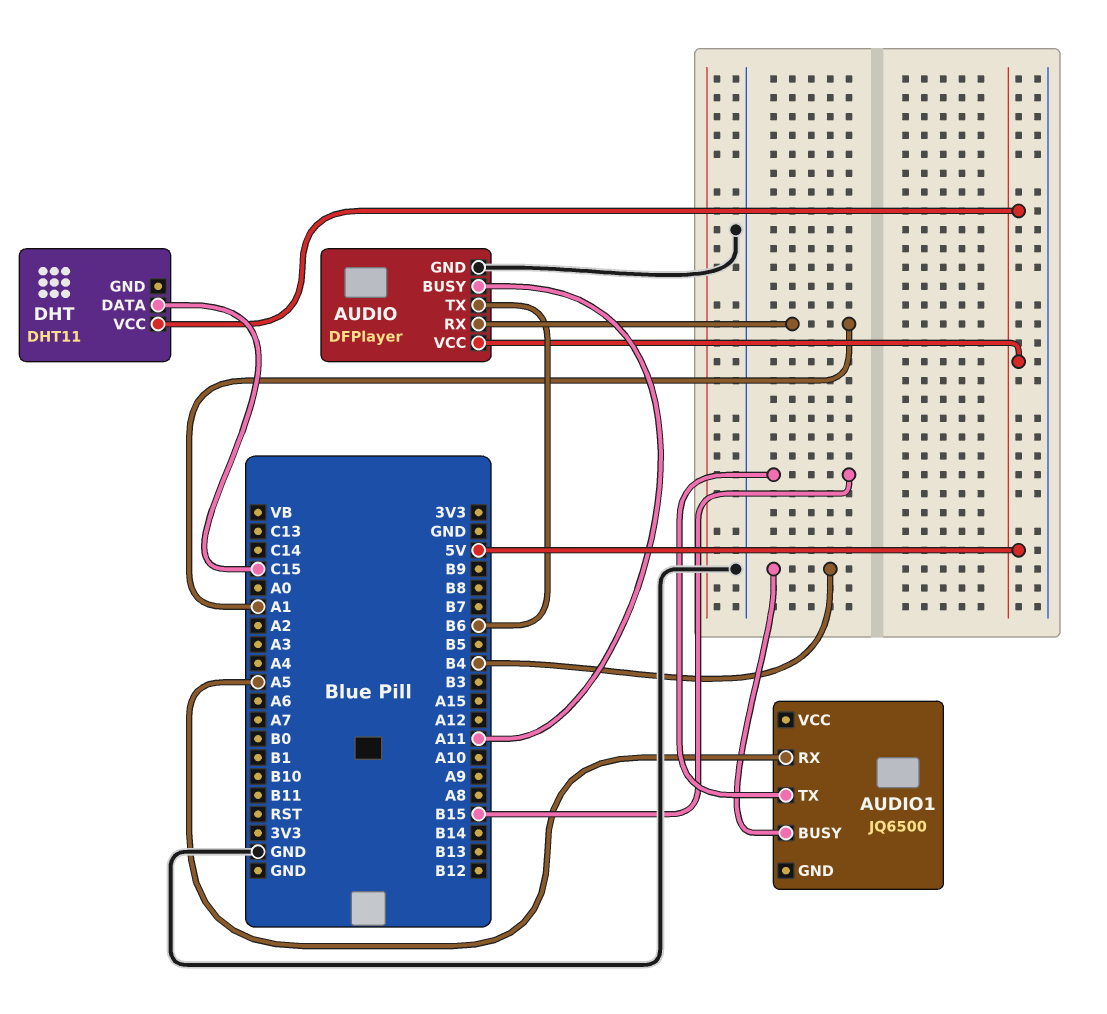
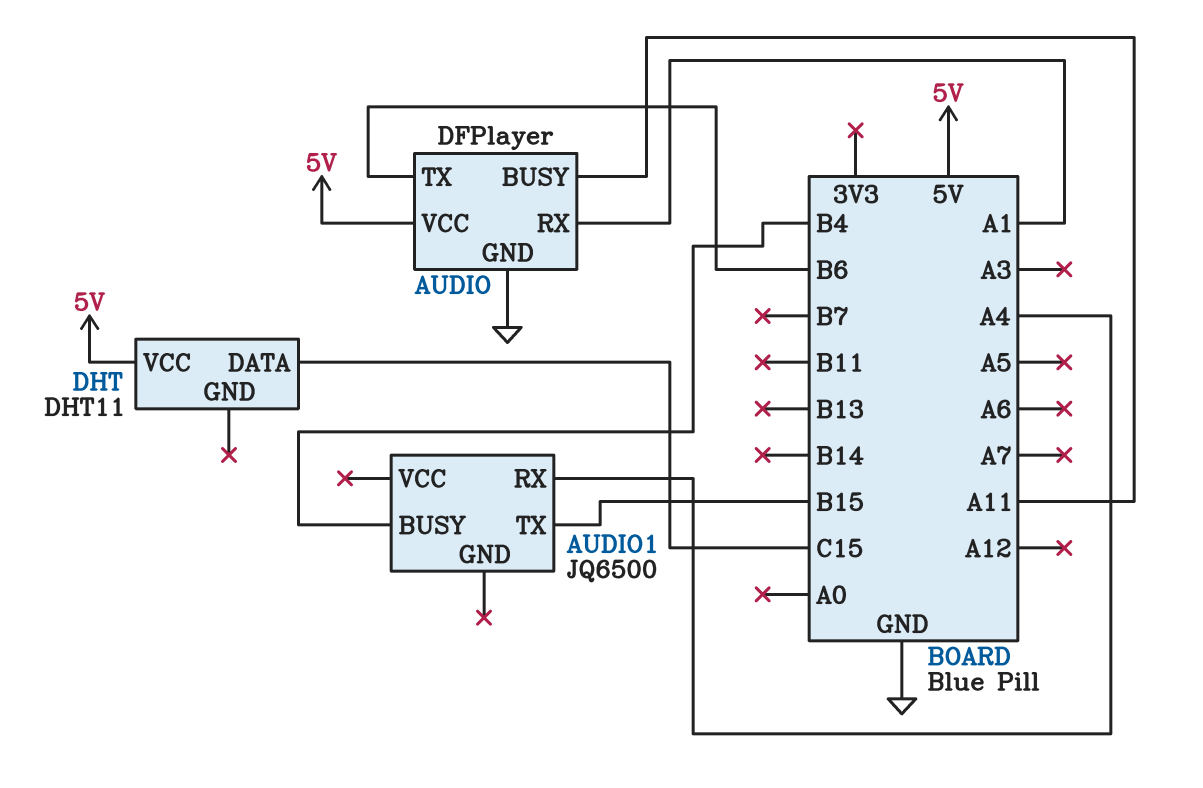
AUDIO1 pin RX: A5 -> A4

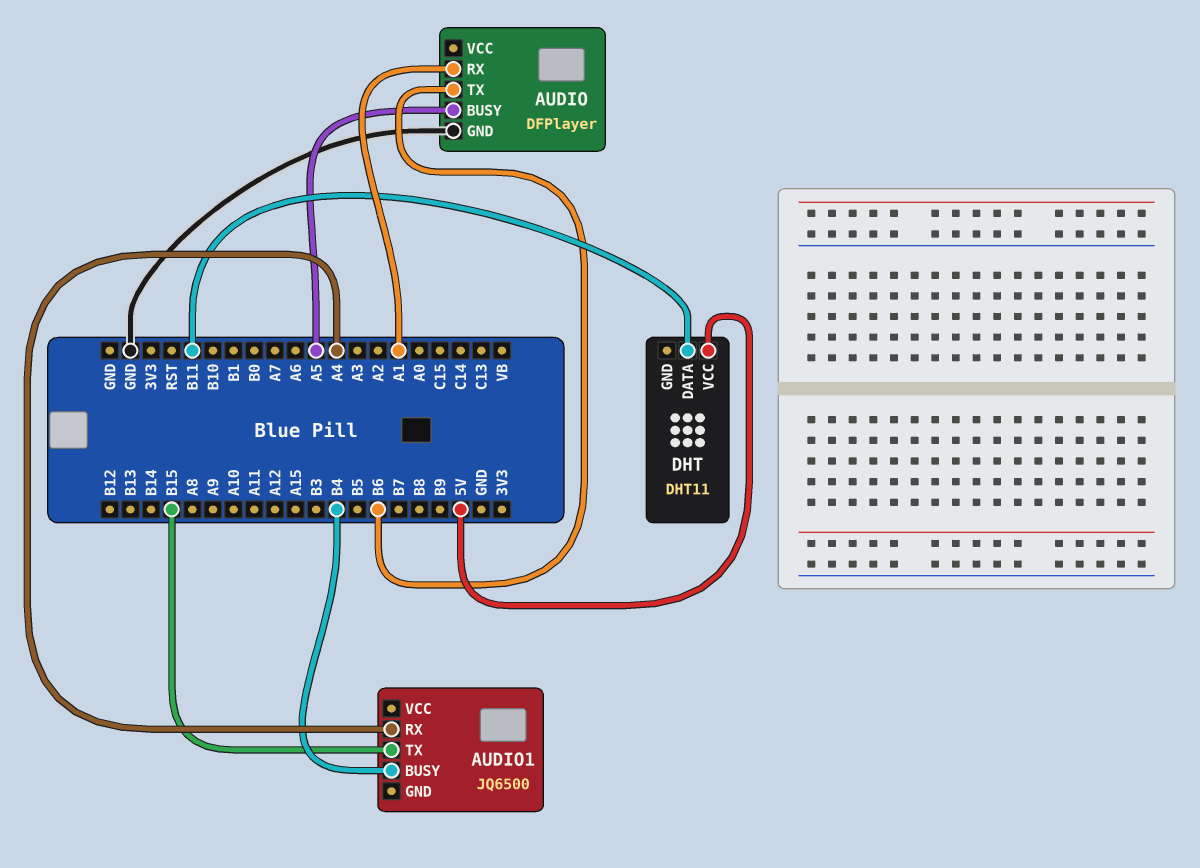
AUDIO pin BUSY: A11 -> A5
AUDIO pin VCC: 5V -> none
DHT pin DATA: C15 -> B11

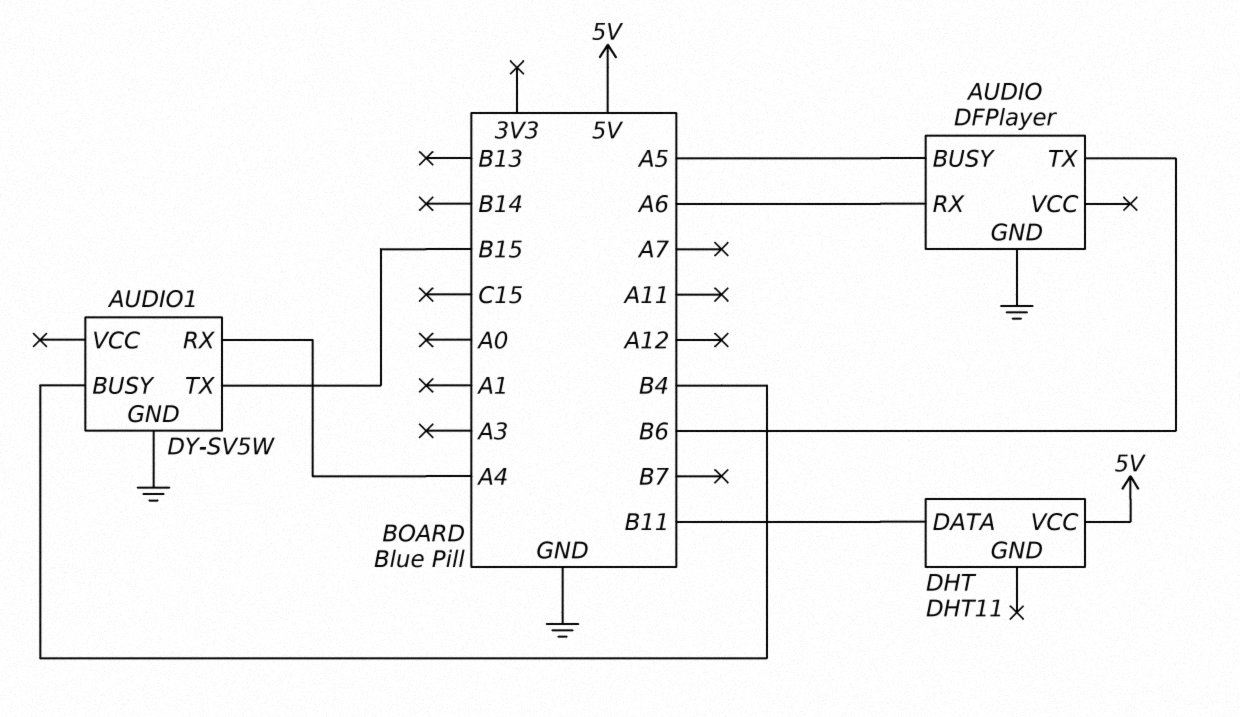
AUDIO pin RX: A1 -> A6
AUDIO1: JQ6500 -> DY-SV5W
AUDIO1 pin GND: none -> GND

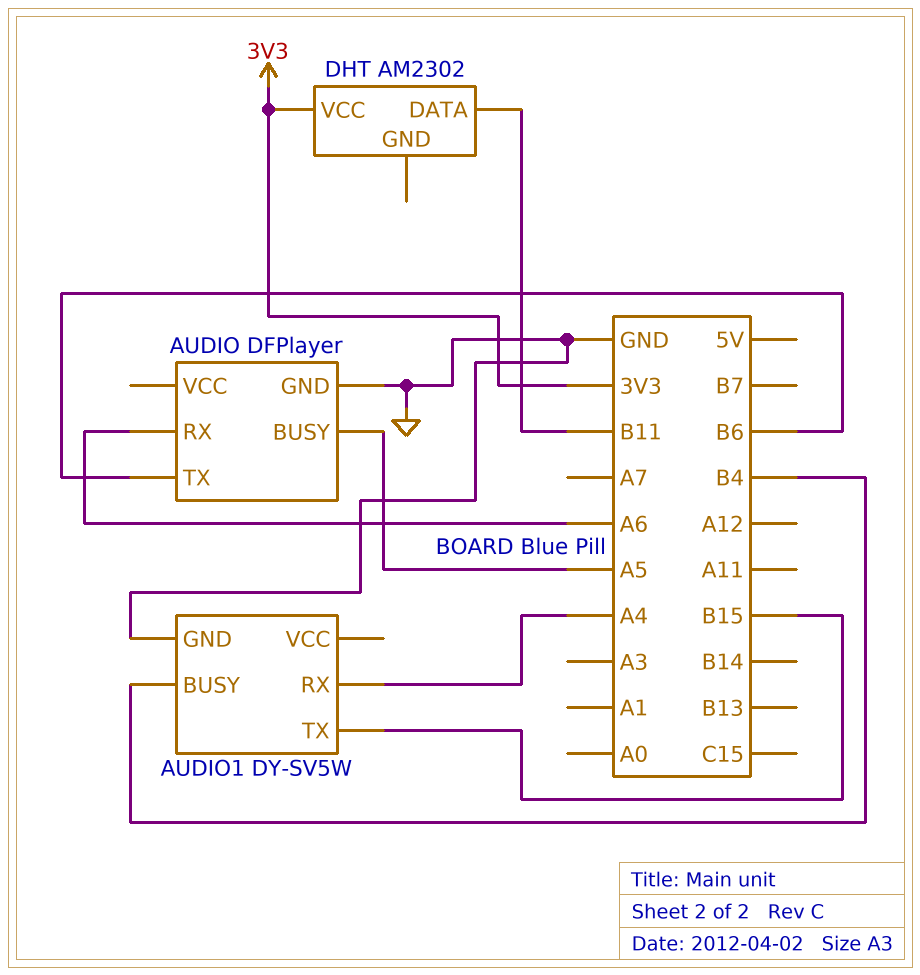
DHT: DHT11 -> AM2302
DHT pin VCC: 5V -> 3V3

